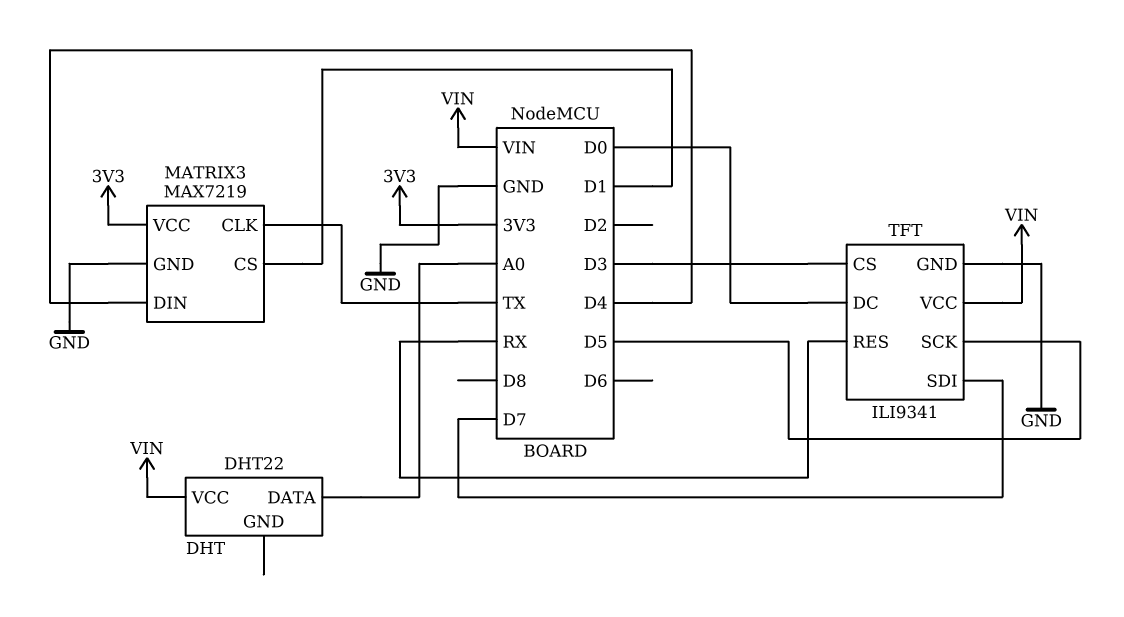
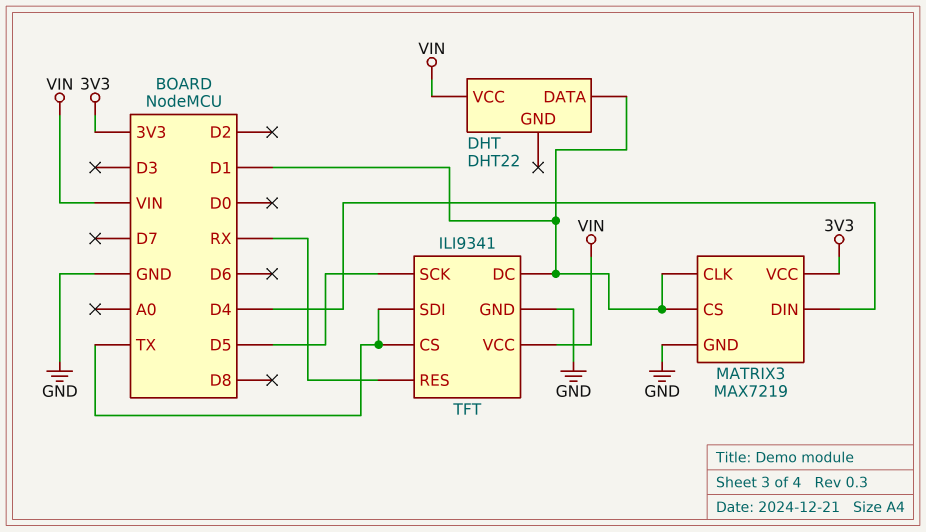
DHT pin DATA: A0 -> D1
MATRIX3 pin CLK: TX -> D1
TFT pin CS: D3 -> TX
TFT pin DC: D0 -> D1
TFT pin SDI: D7 -> TX

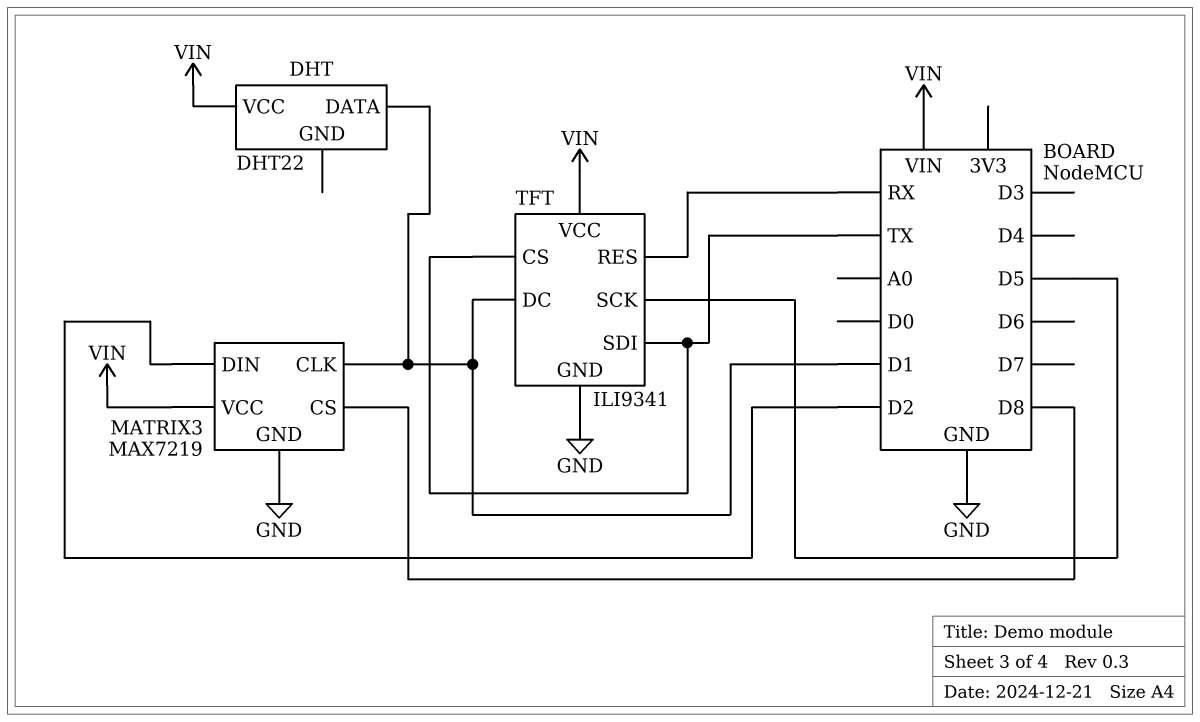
MATRIX3 pin CS: D1 -> D8
MATRIX3 pin DIN: D4 -> D2
MATRIX3 pin VCC: 3V3 -> VIN

